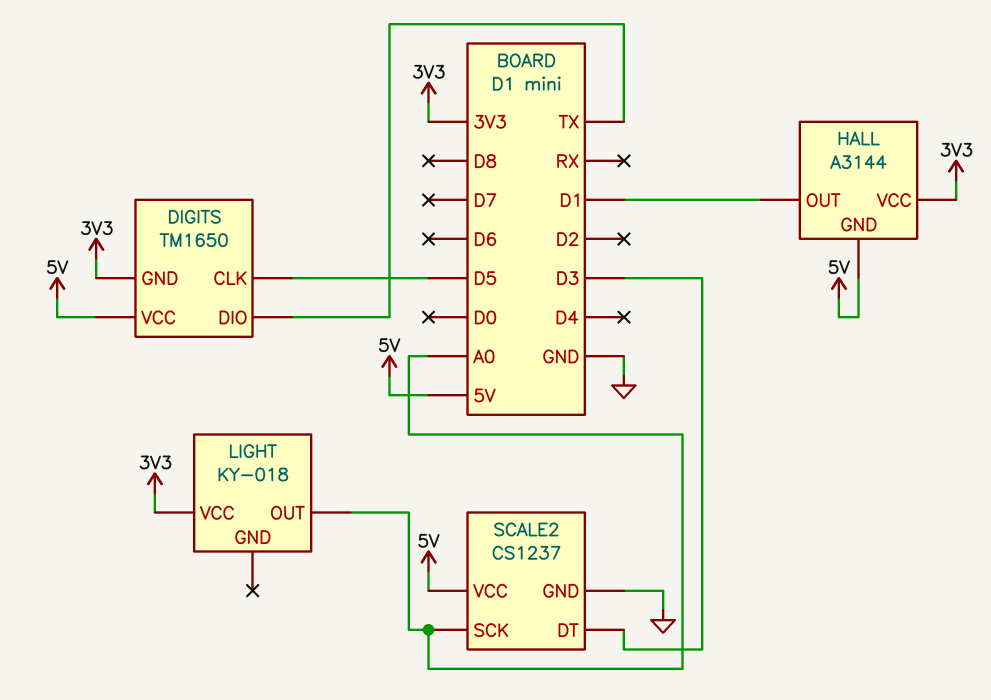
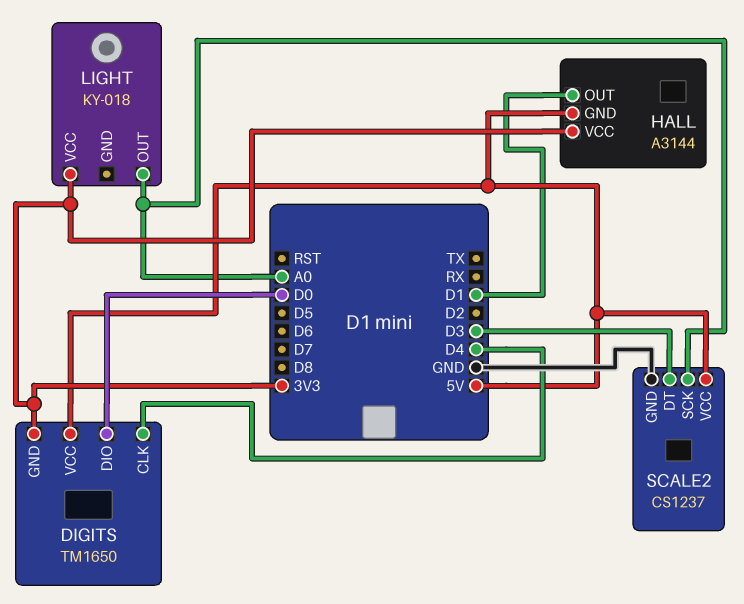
DIGITS pin CLK: D5 -> D4
DIGITS pin DIO: TX -> D0

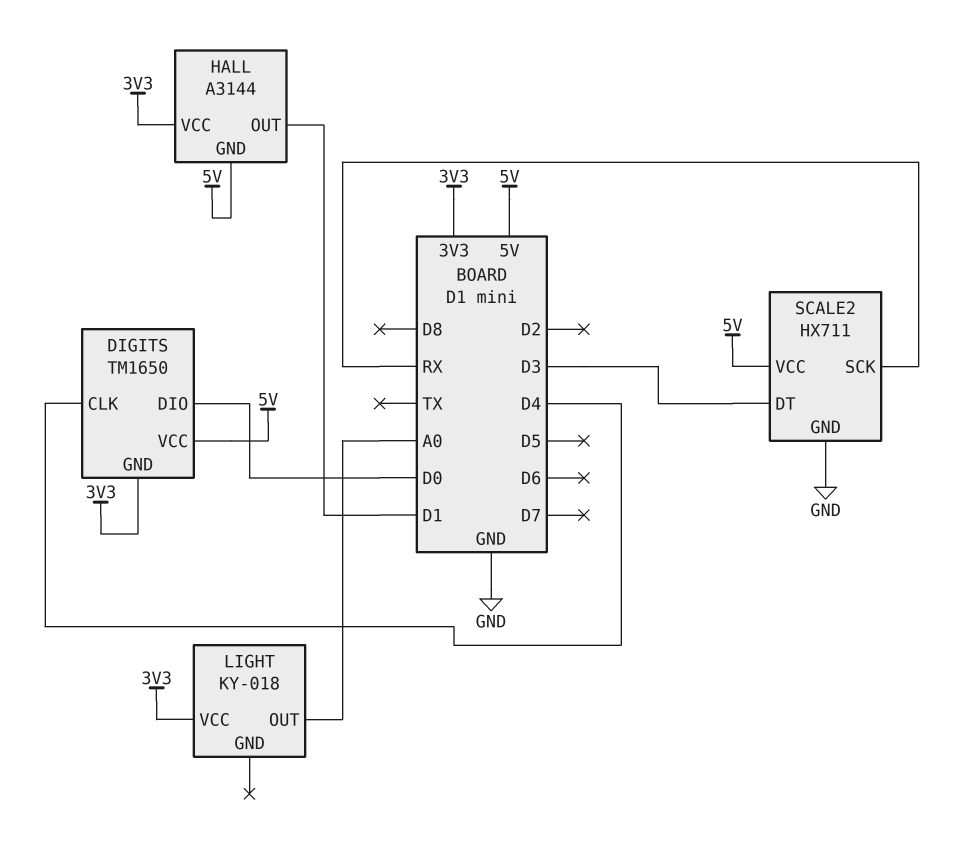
SCALE2: CS1237 -> HX711
SCALE2 pin SCK: A0 -> RX

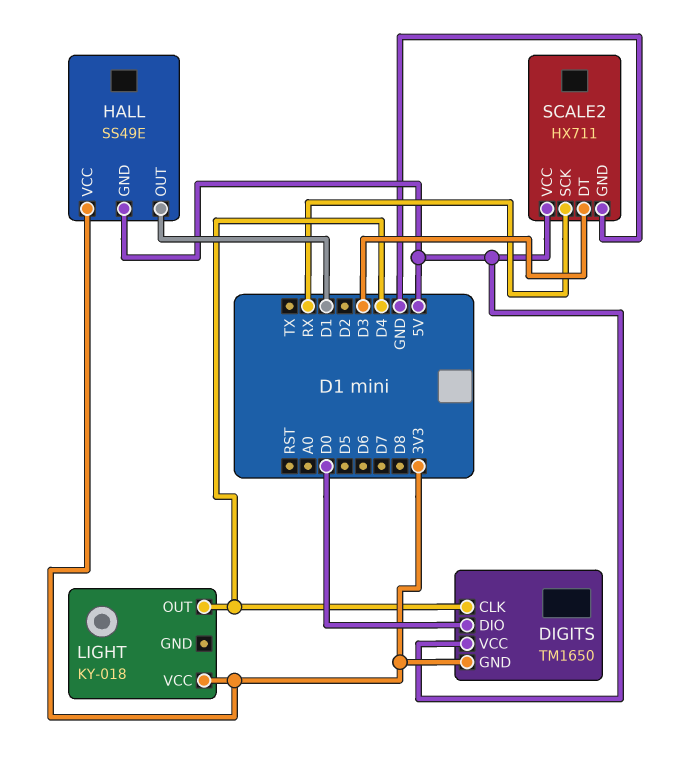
HALL: A3144 -> SS49E
LIGHT pin OUT: A0 -> D4

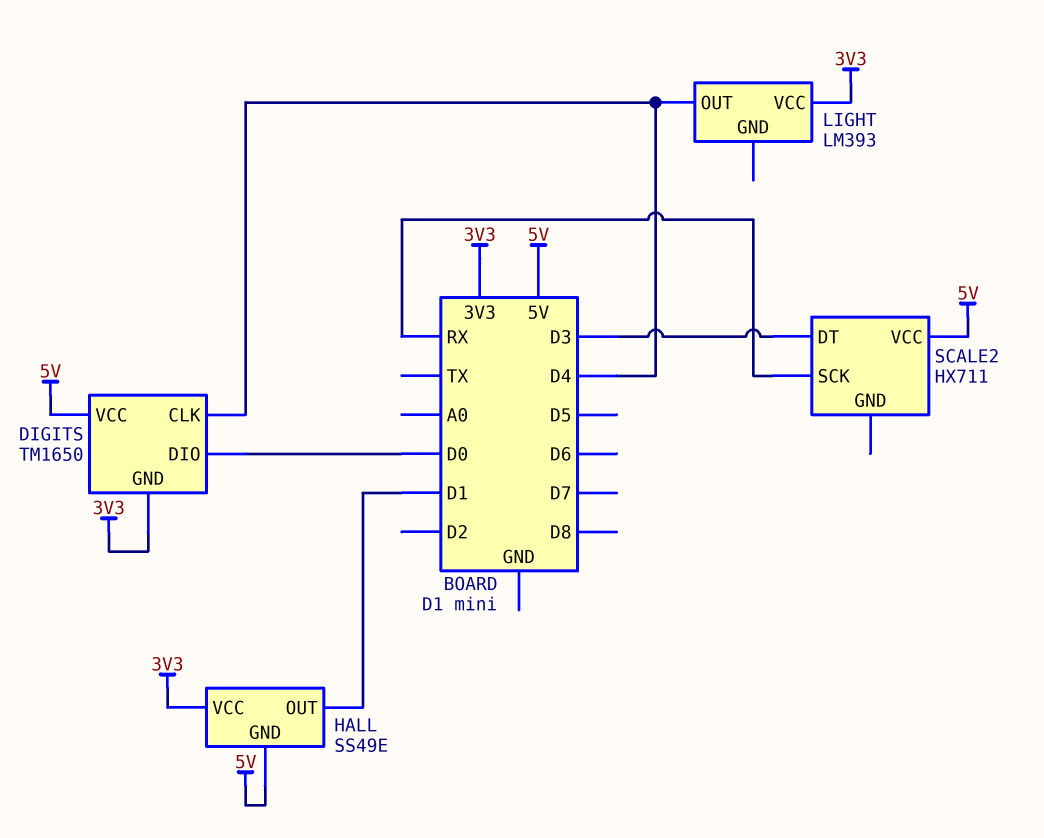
LIGHT: KY-018 -> LM393
SCALE2 pin GND: GND -> none

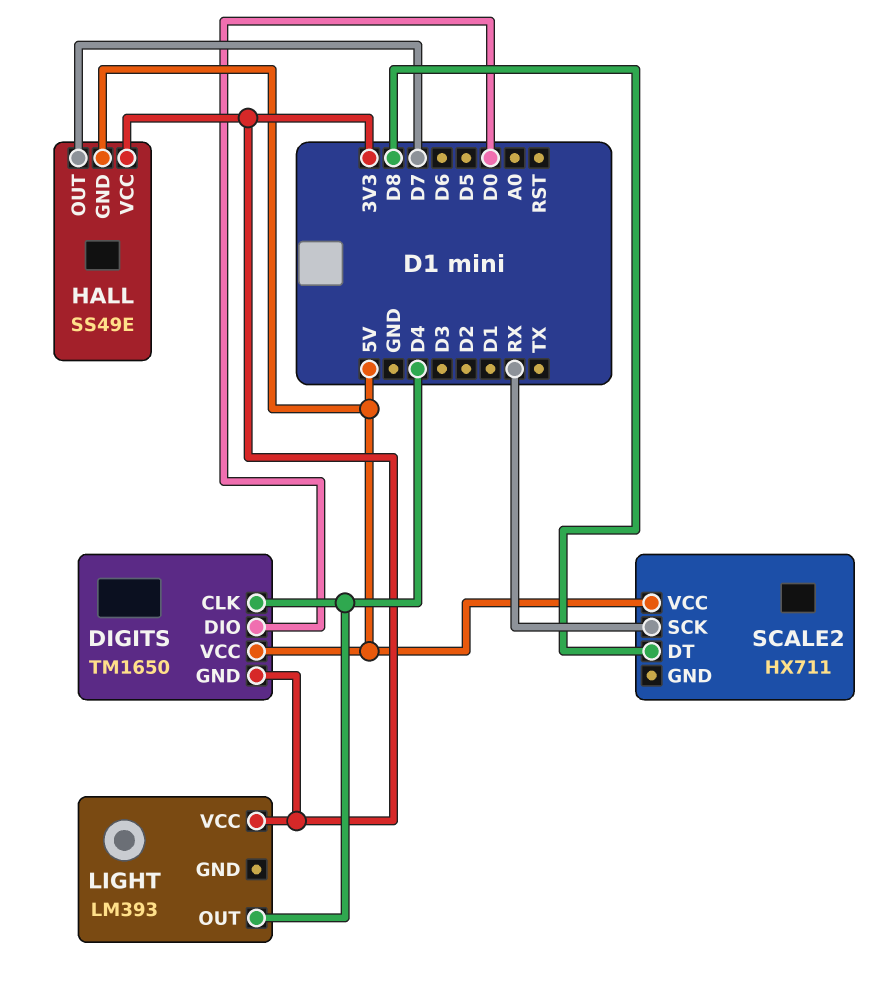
HALL pin OUT: D1 -> D7
SCALE2 pin DT: D3 -> D8

